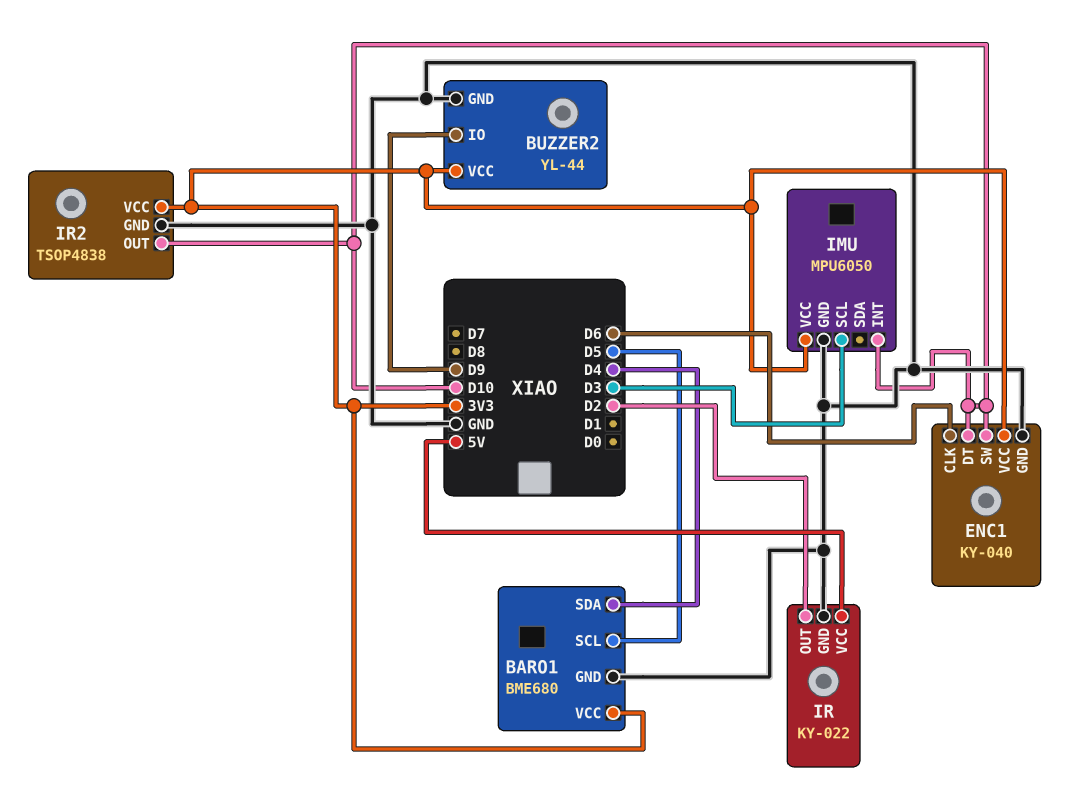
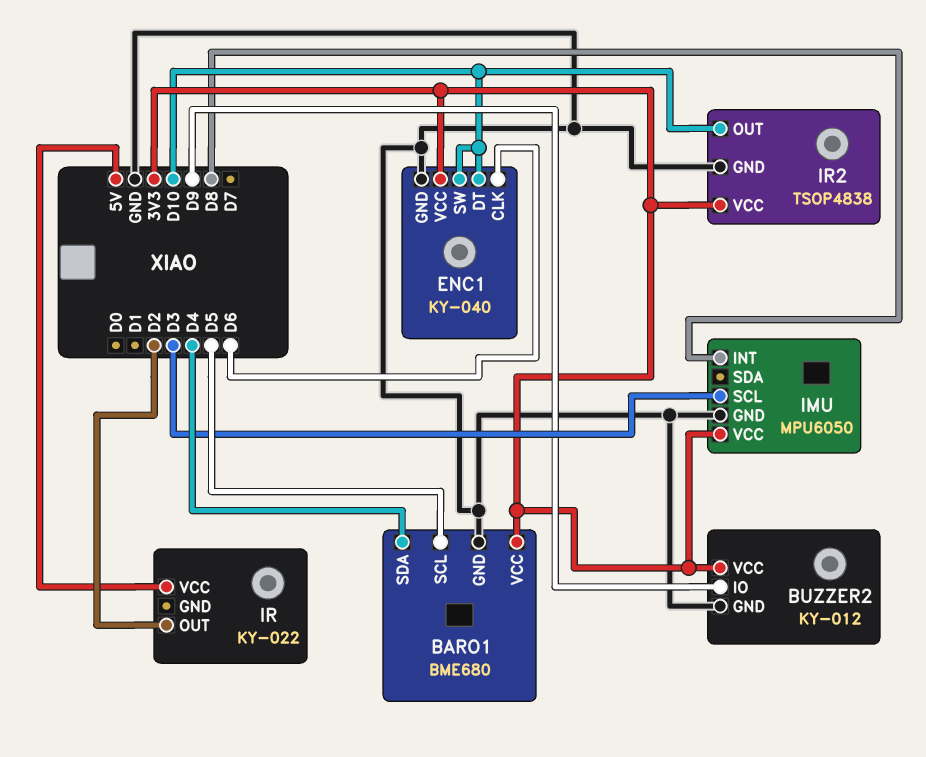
BUZZER2: YL-44 -> KY-012
IMU pin INT: D10 -> D8
IR pin GND: GND -> none

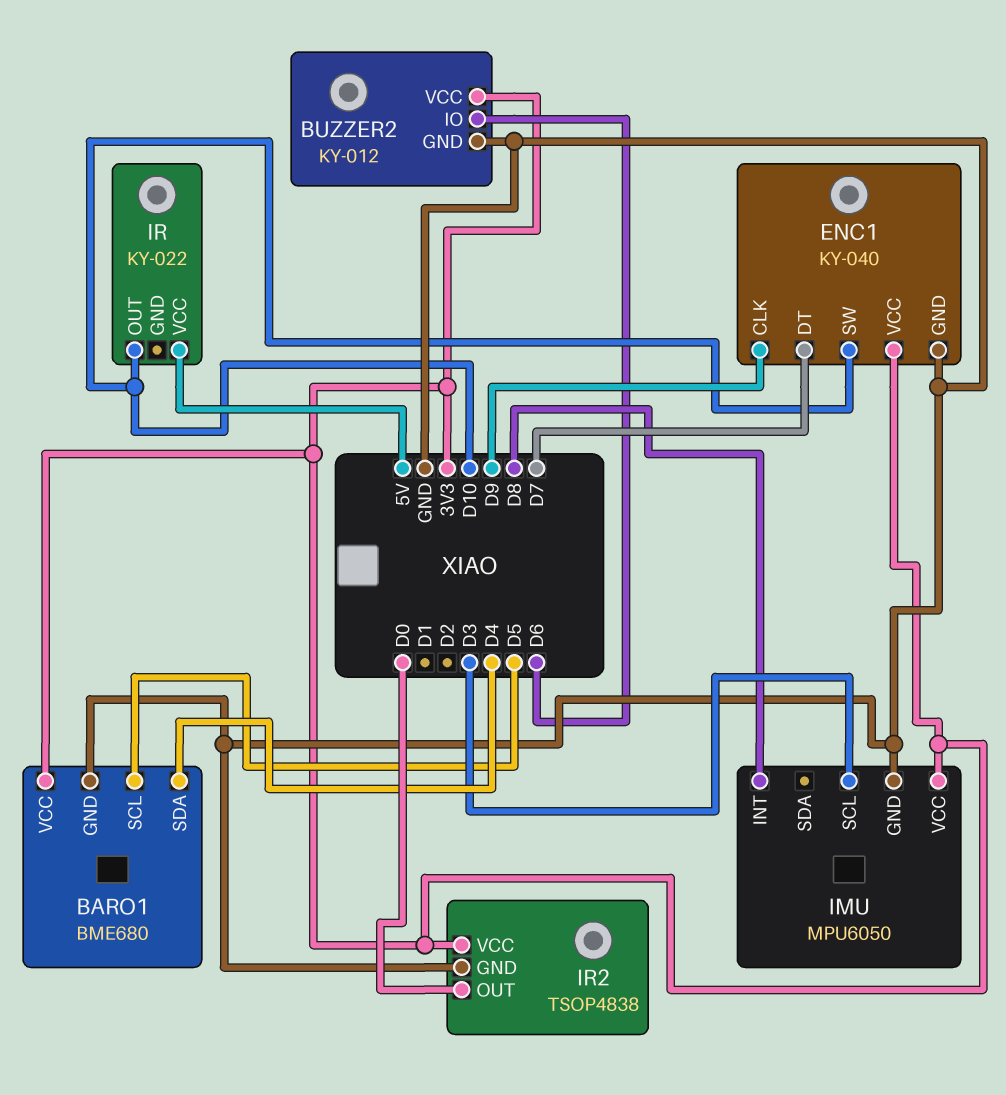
BUZZER2 pin IO: D9 -> D6
ENC1 pin CLK: D6 -> D9
ENC1 pin DT: D10 -> D7
IR pin OUT: D2 -> D10
IR2 pin OUT: D10 -> D0

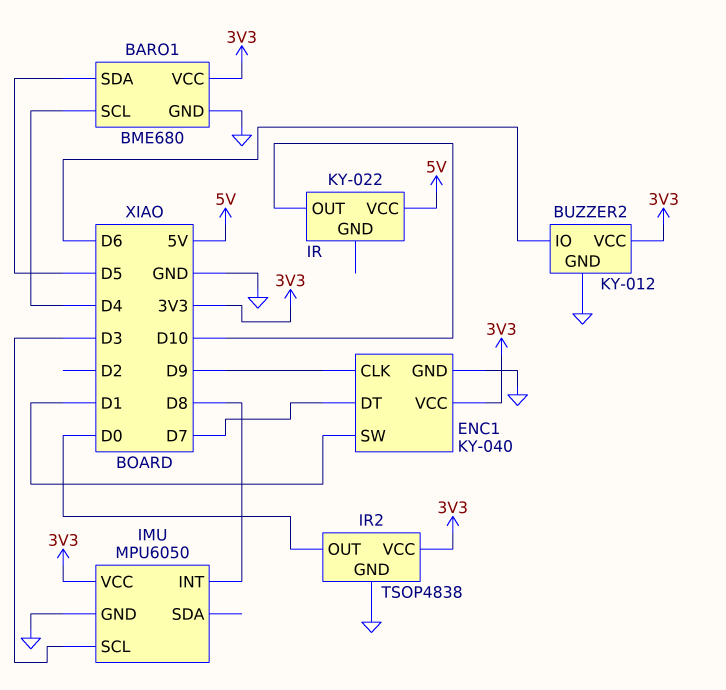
BARO1 pin SCL: D5 -> D4
BARO1 pin SDA: D4 -> D5
ENC1 pin SW: D10 -> D1

